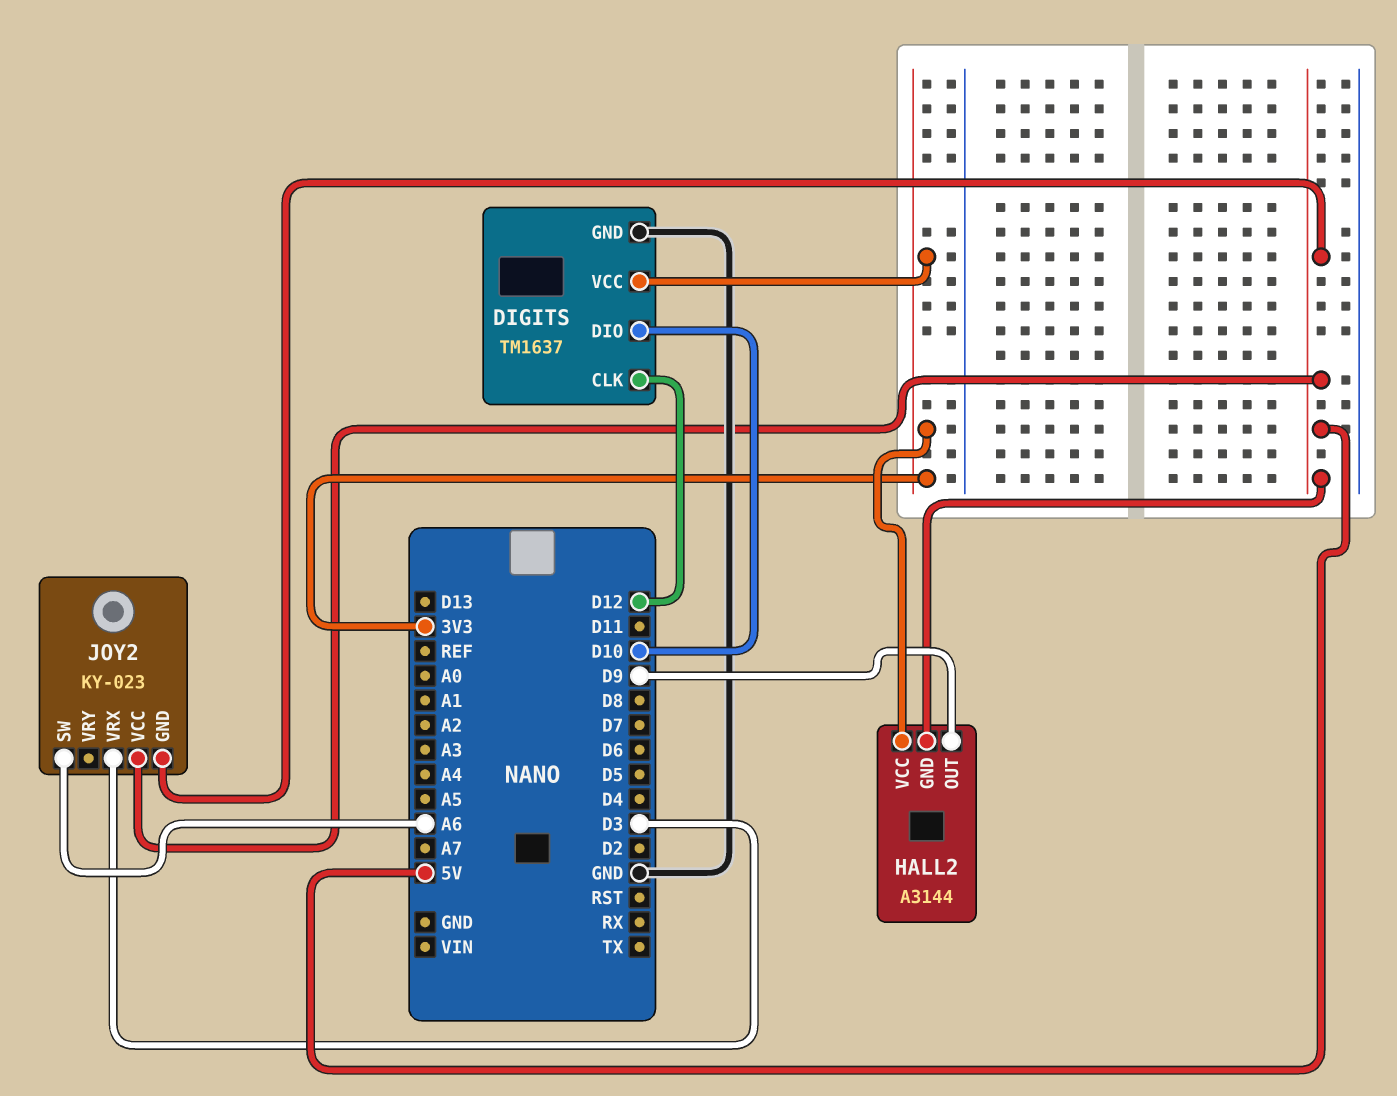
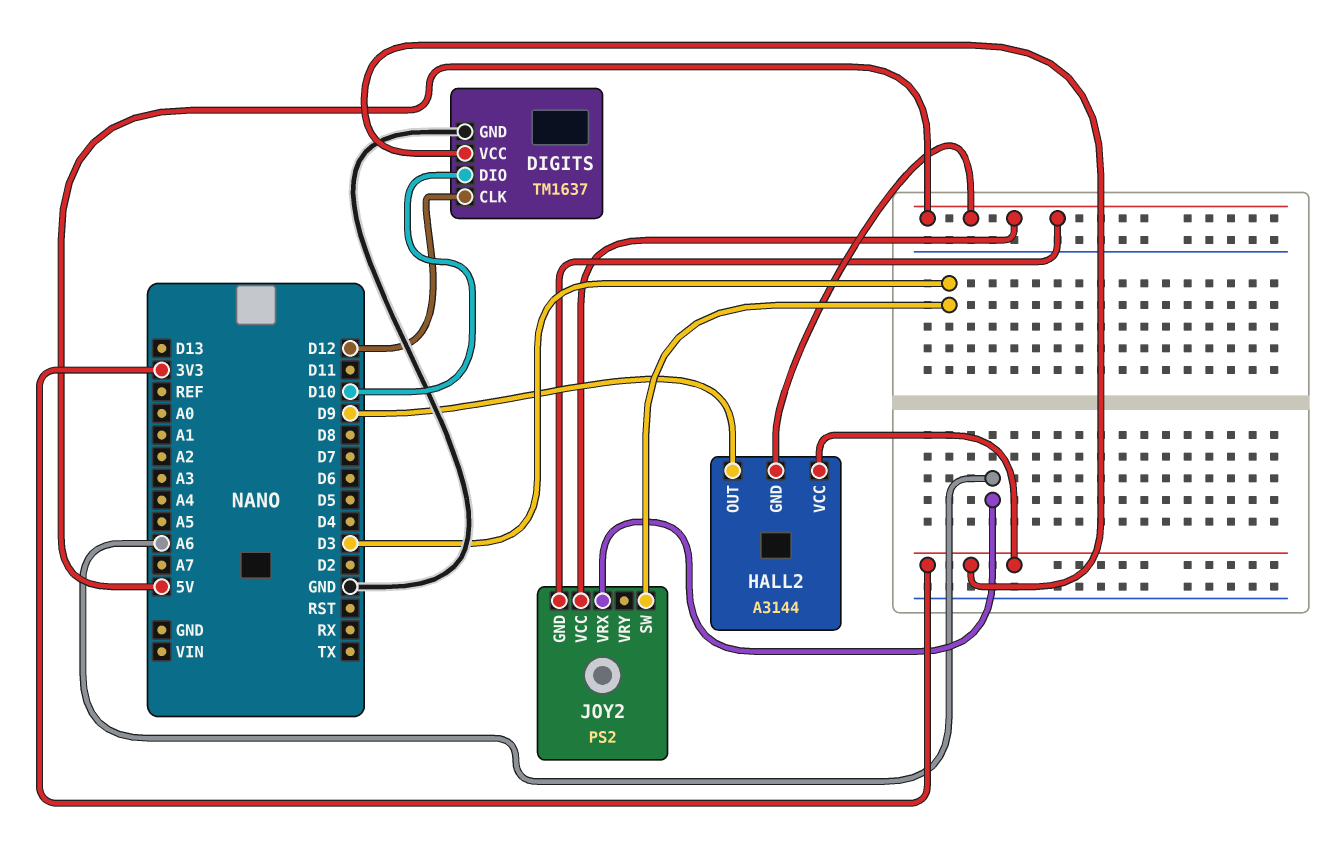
JOY2: KY-023 -> PS2
JOY2 pin SW: A6 -> D3
JOY2 pin VRX: D3 -> A6

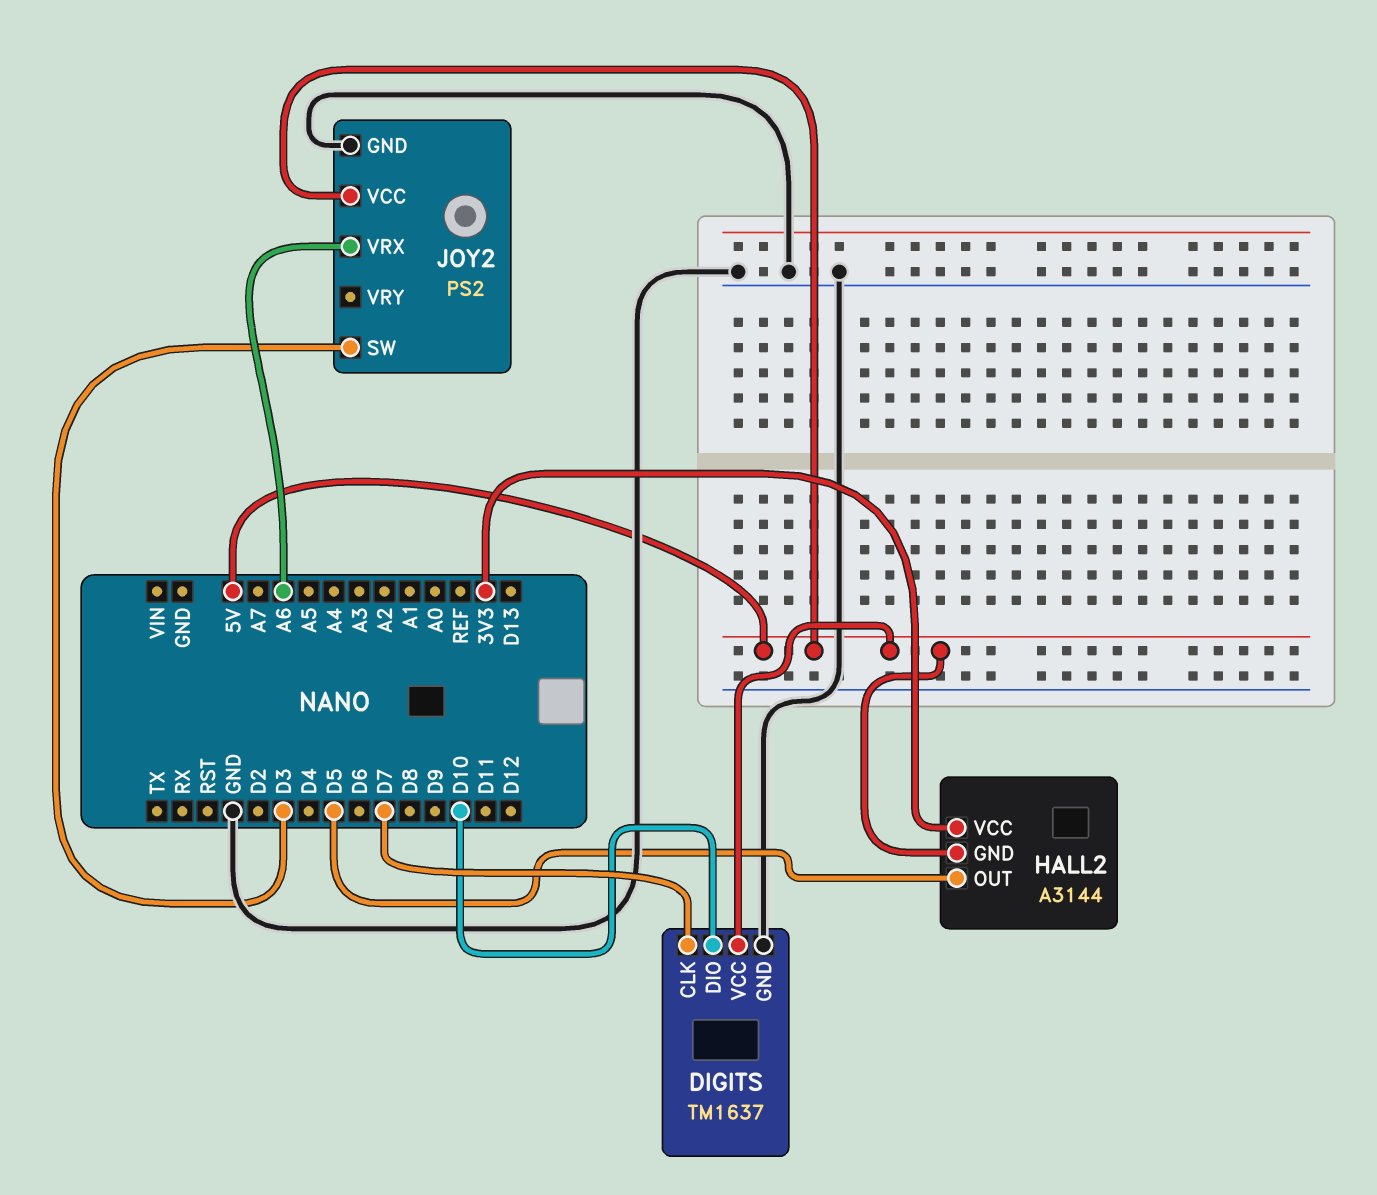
DIGITS pin CLK: D12 -> D7
DIGITS pin VCC: 3V3 -> 5V
HALL2 pin OUT: D9 -> D5
JOY2 pin GND: 5V -> GND

